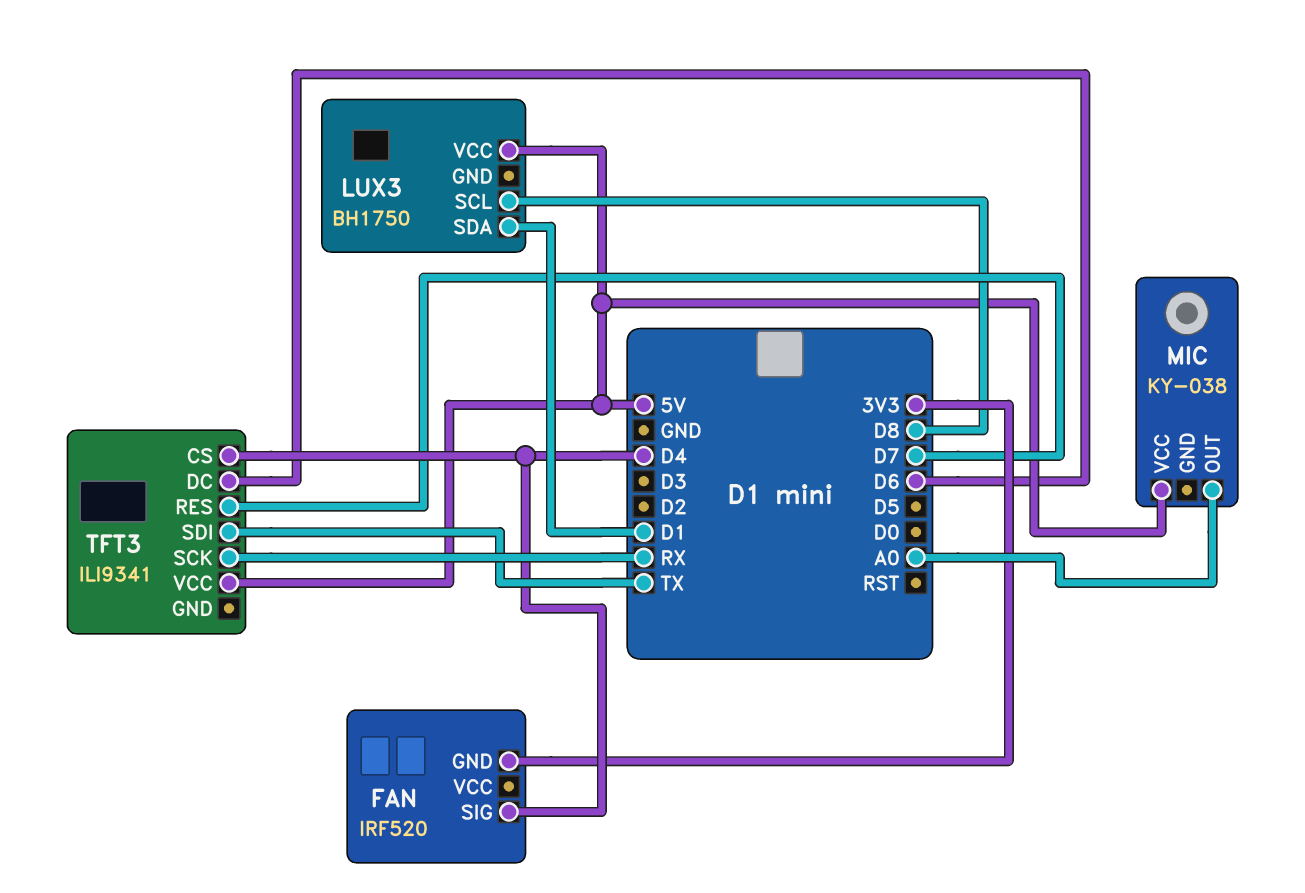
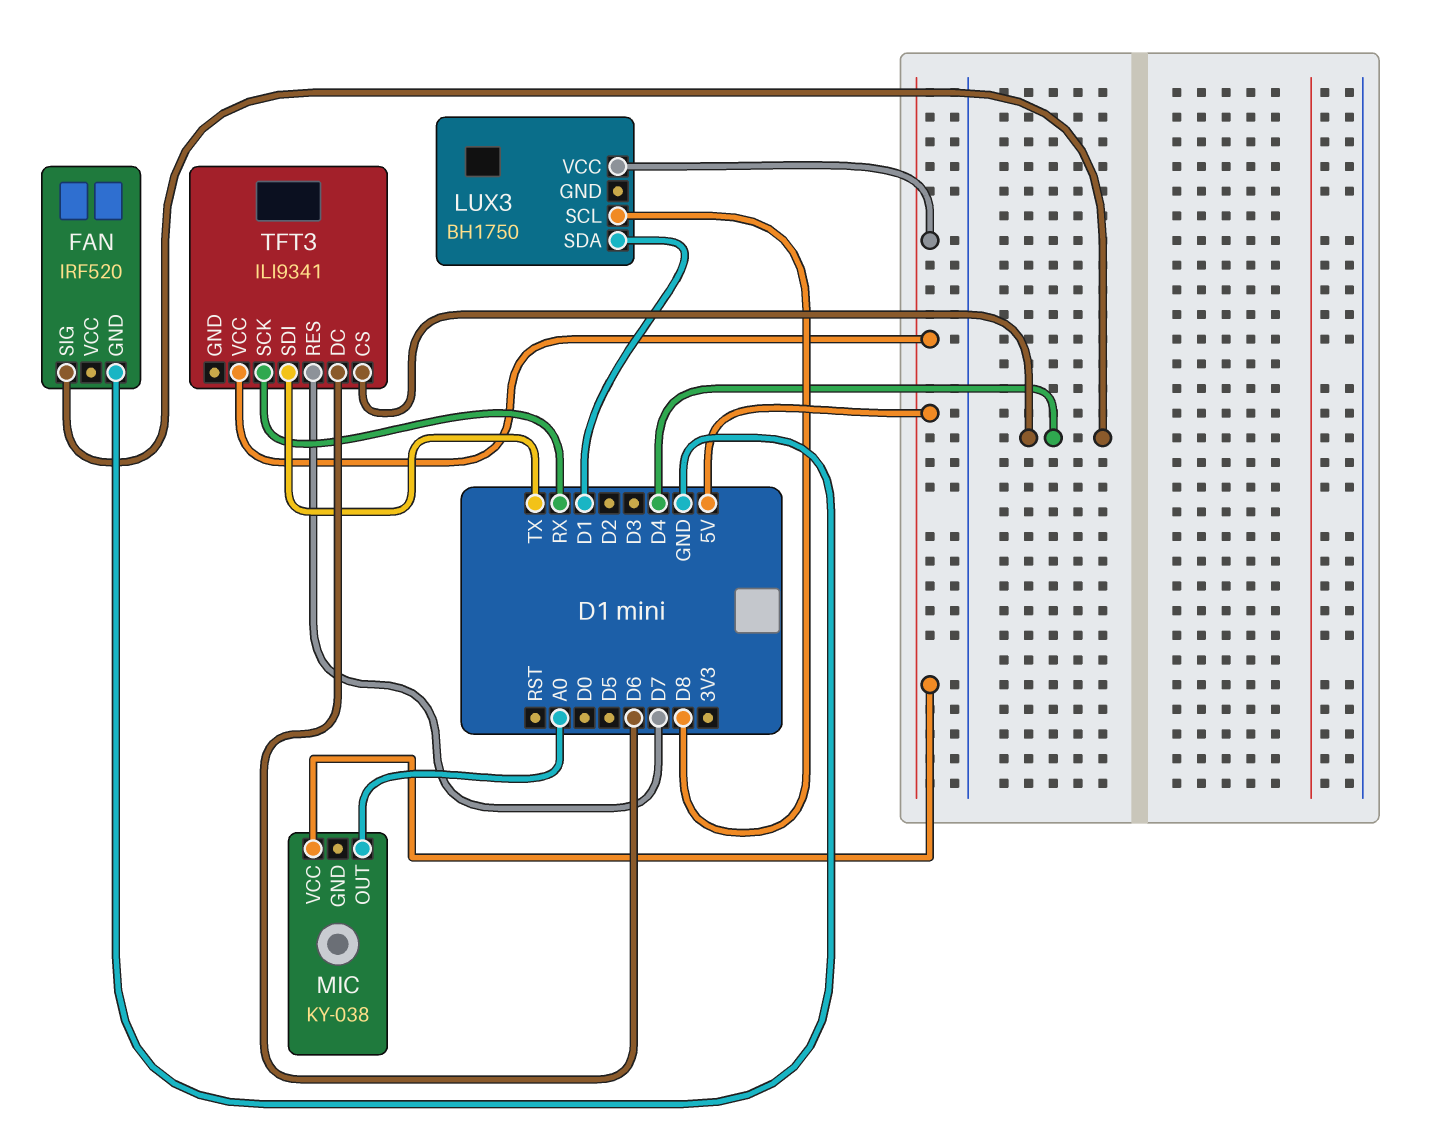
FAN pin GND: 3V3 -> GND

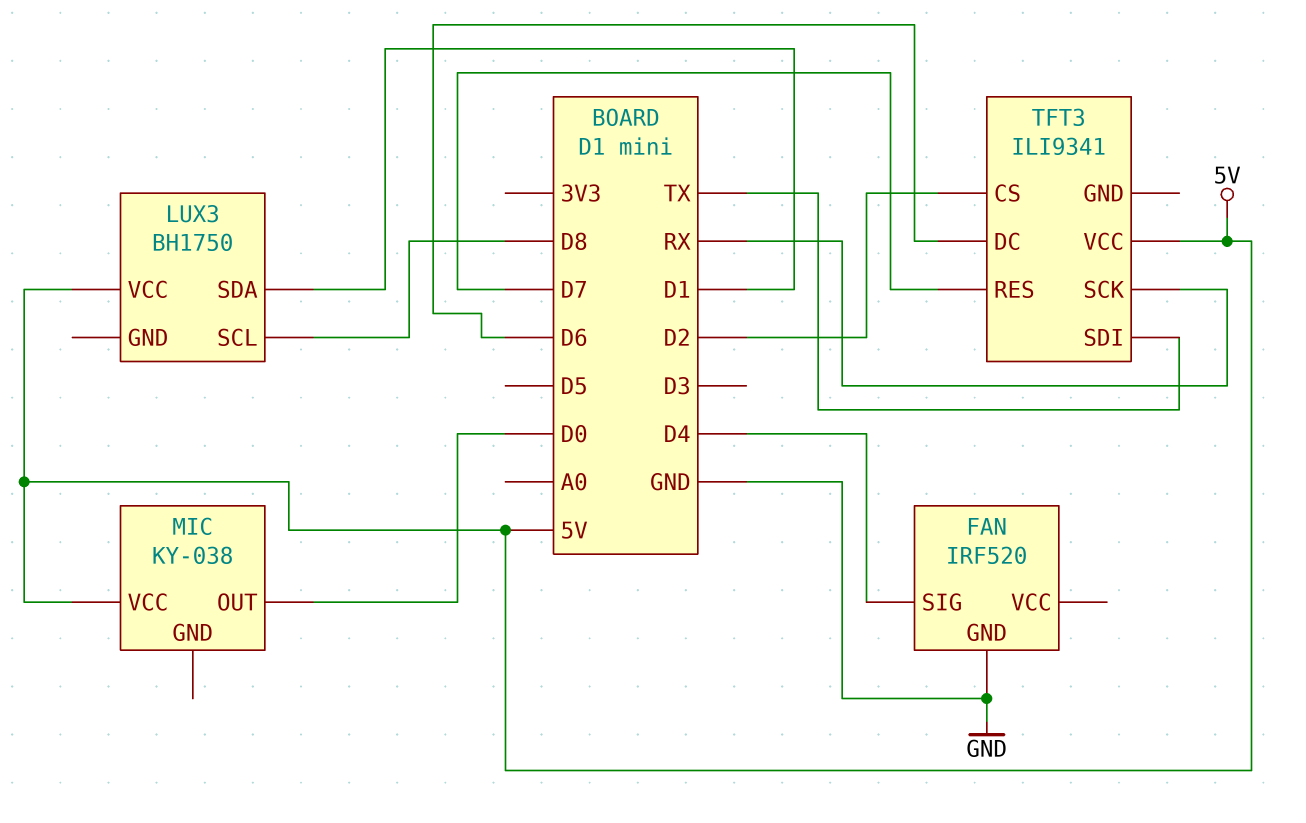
MIC pin OUT: A0 -> D0
TFT3 pin CS: D4 -> D2

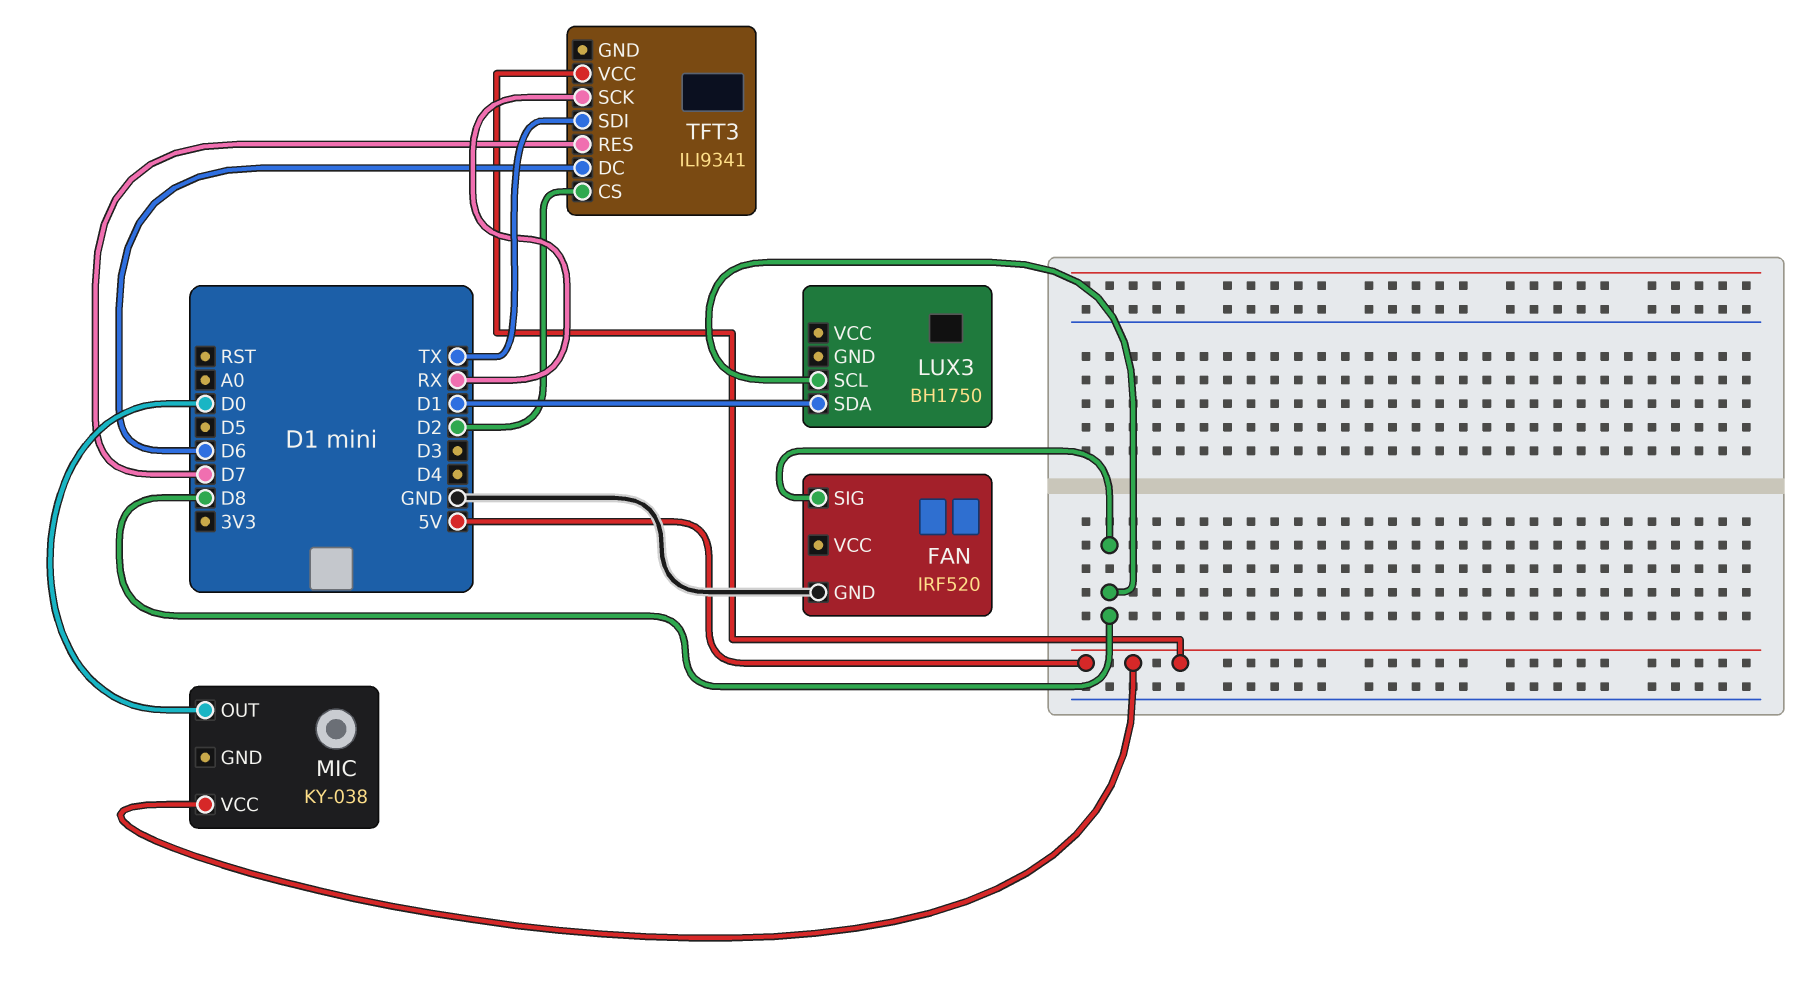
FAN pin SIG: D4 -> D8
LUX3 pin VCC: 5V -> none

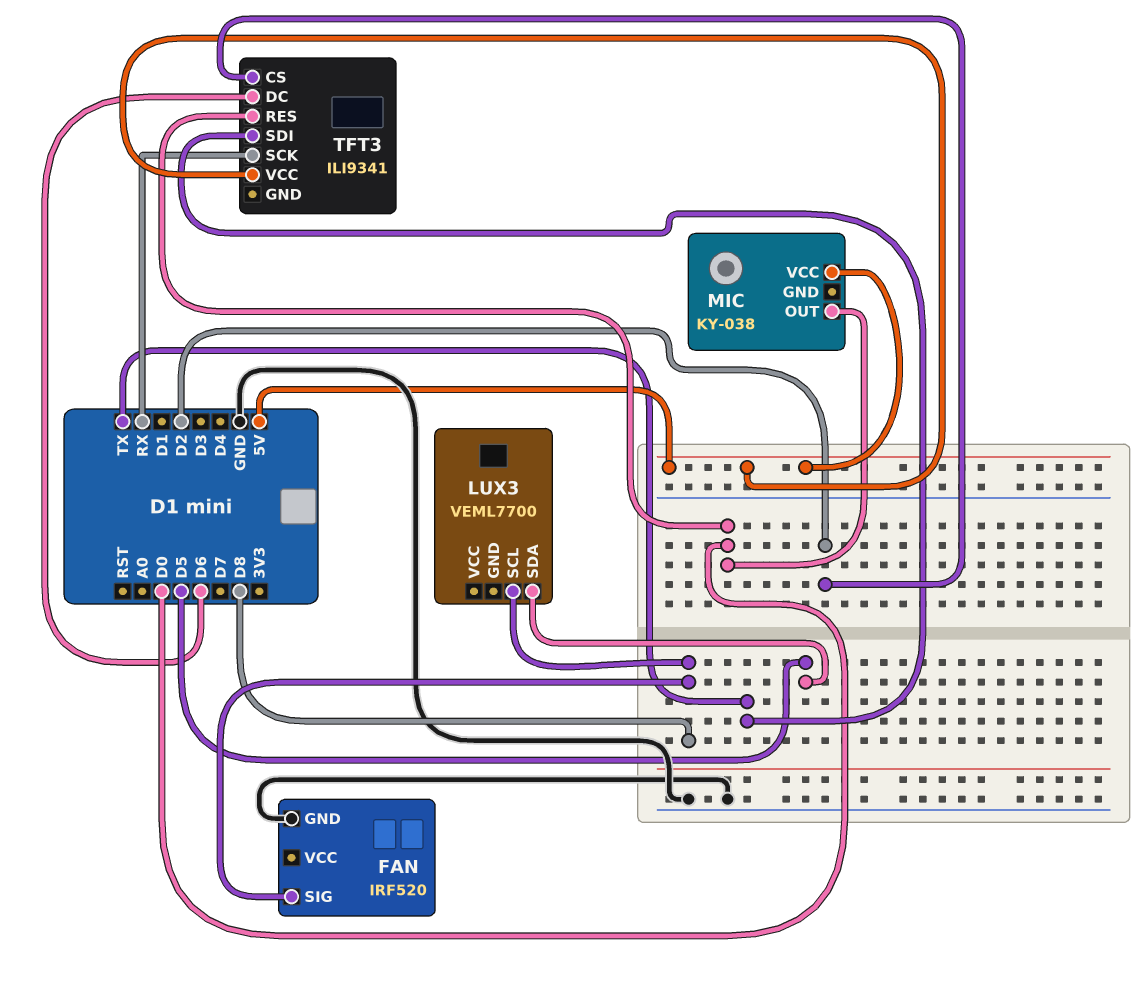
LUX3: BH1750 -> VEML7700
LUX3 pin SDA: D1 -> D5
TFT3 pin RES: D7 -> D0

